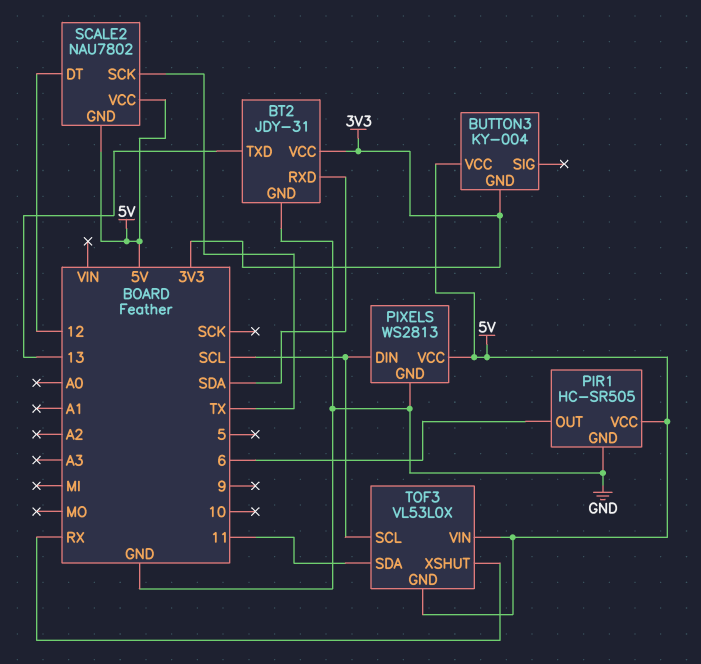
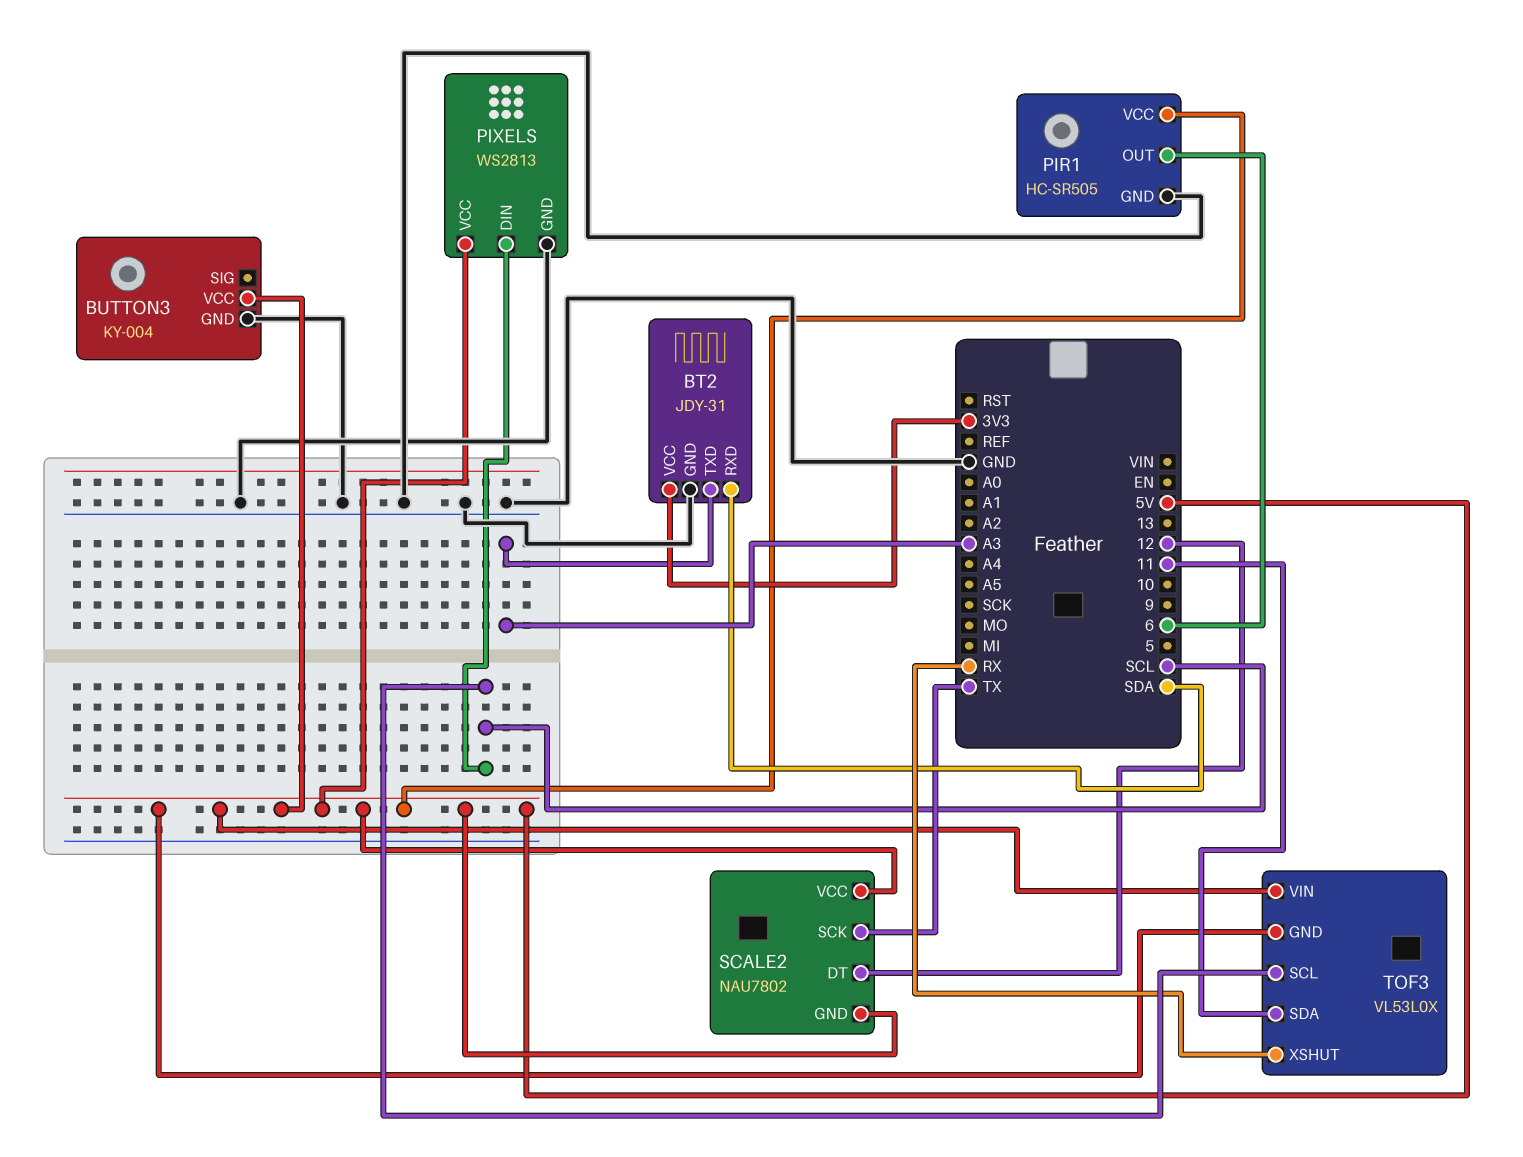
BT2 pin TXD: 13 -> A3
BUTTON3 pin GND: 3V3 -> GND

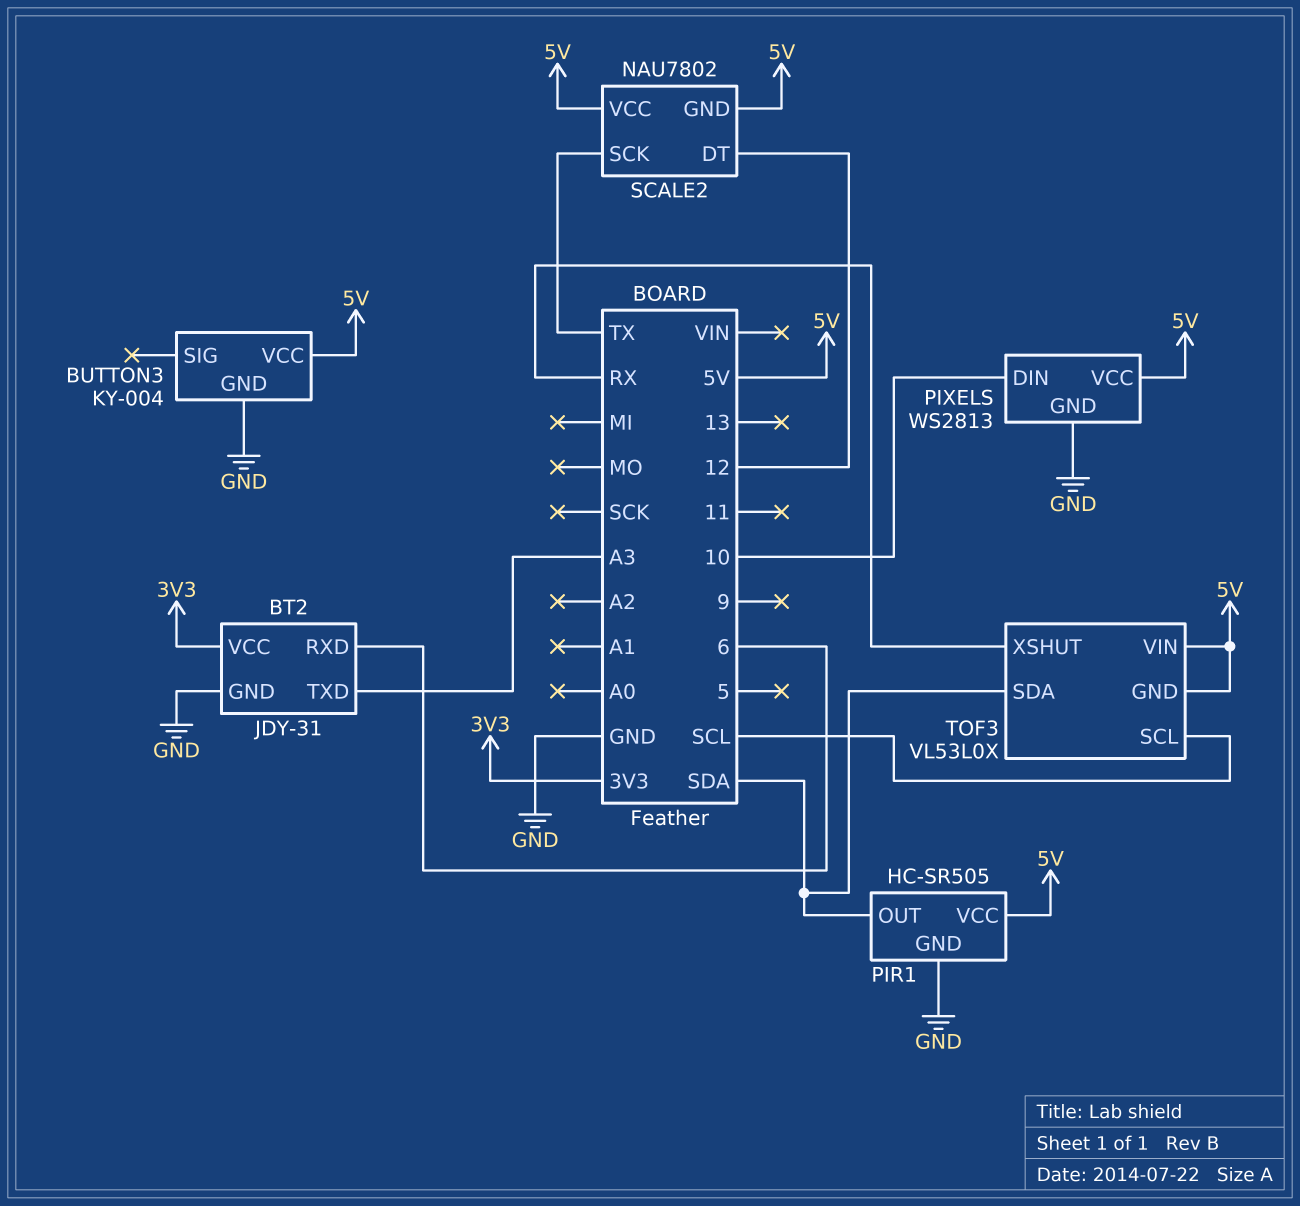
BT2 pin RXD: SDA -> 6
PIR1 pin OUT: 6 -> SDA
PIXELS pin DIN: SCL -> 10
TOF3 pin SDA: 11 -> SDA

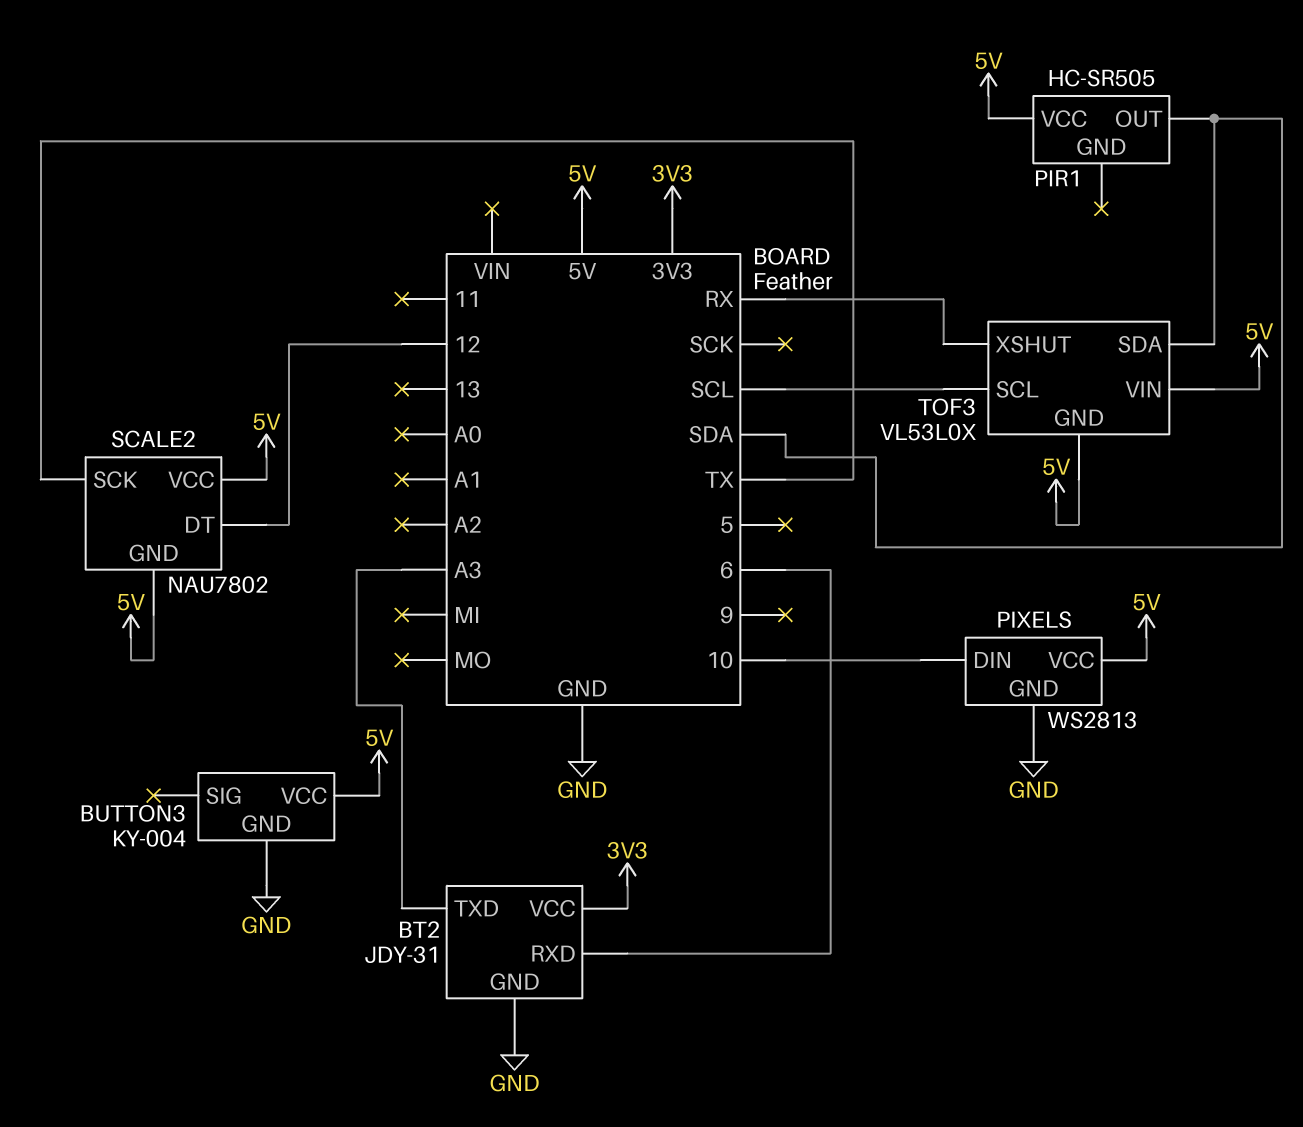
PIR1 pin GND: GND -> none

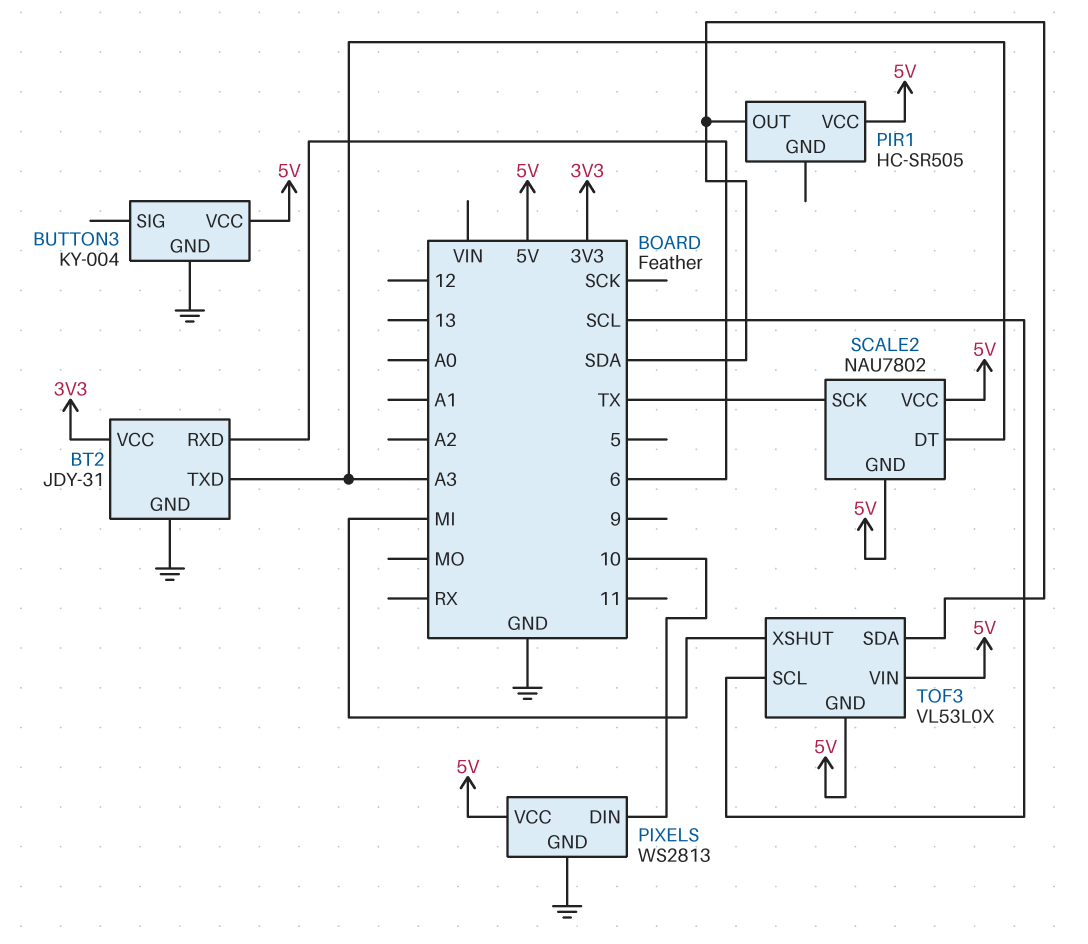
SCALE2 pin DT: 12 -> A3
TOF3 pin XSHUT: RX -> MI

